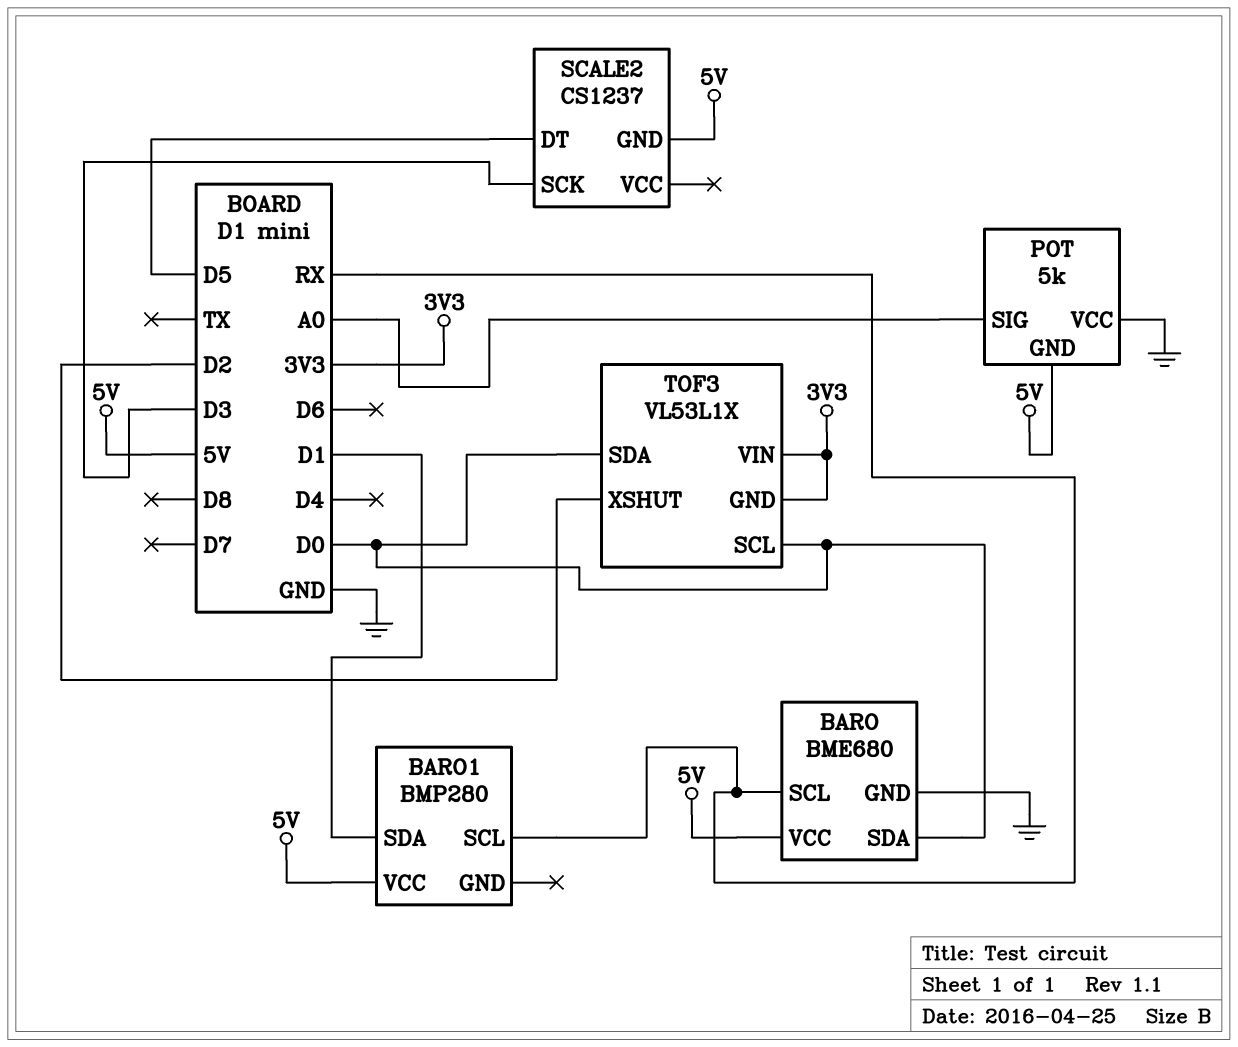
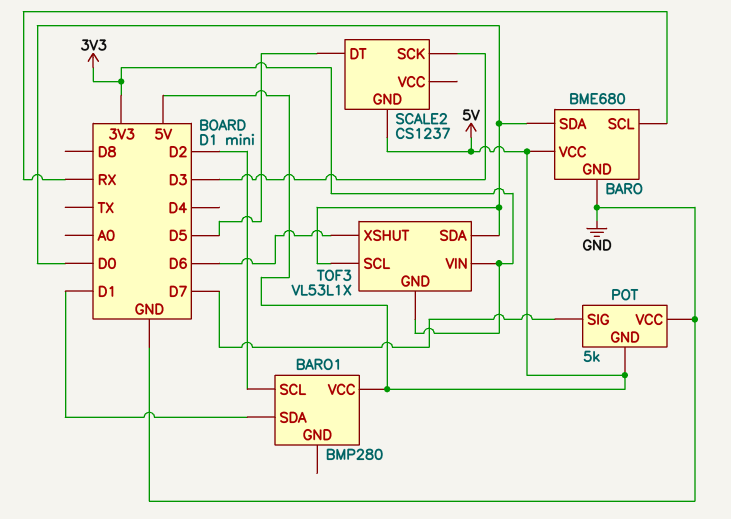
BARO1 pin SCL: RX -> D2
POT pin SIG: A0 -> D7
TOF3 pin XSHUT: D2 -> D6

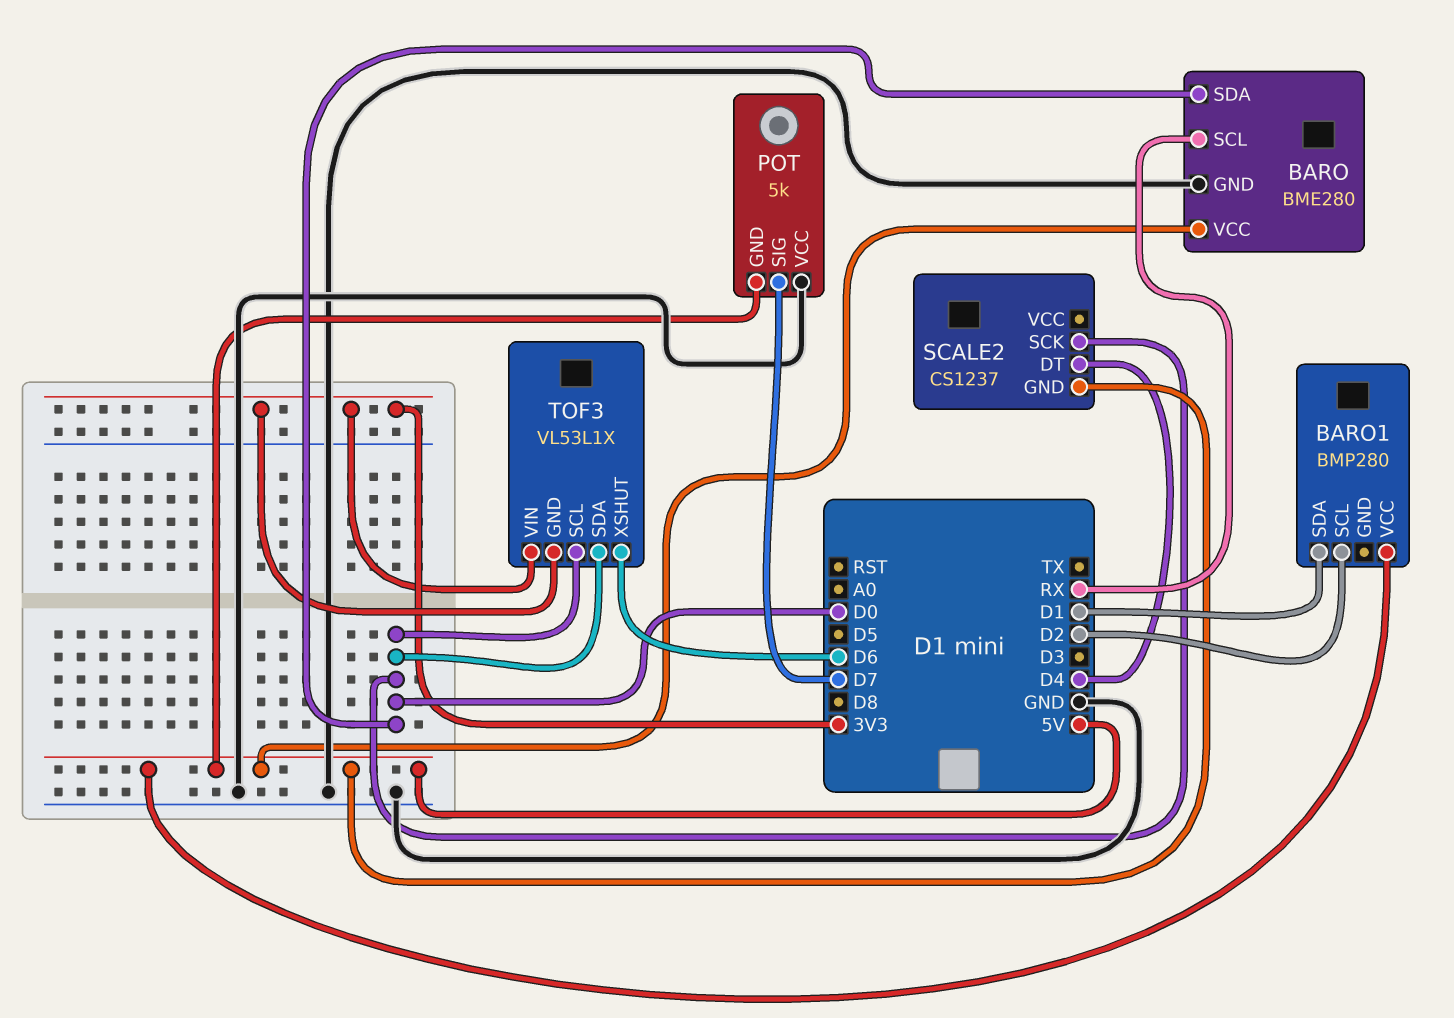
BARO: BME680 -> BME280
SCALE2 pin DT: D5 -> D4
SCALE2 pin SCK: D3 -> D0

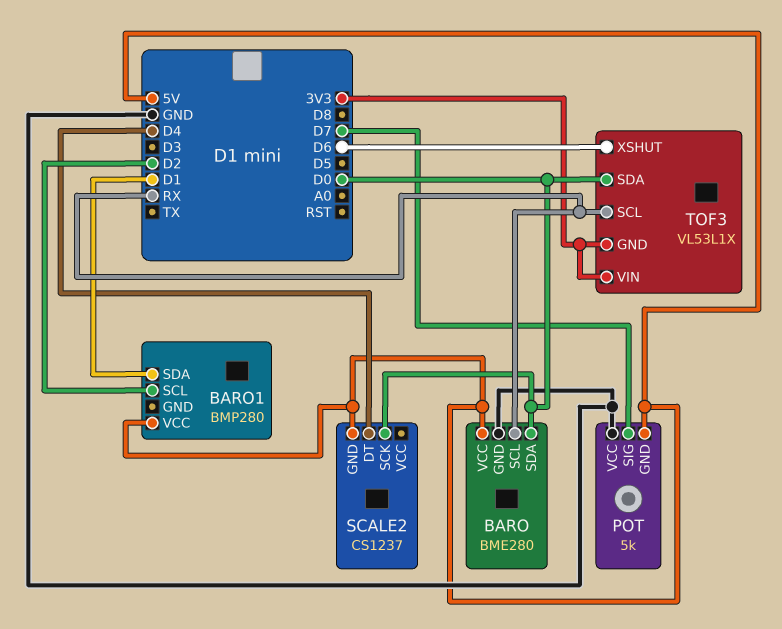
TOF3 pin SCL: D0 -> RX

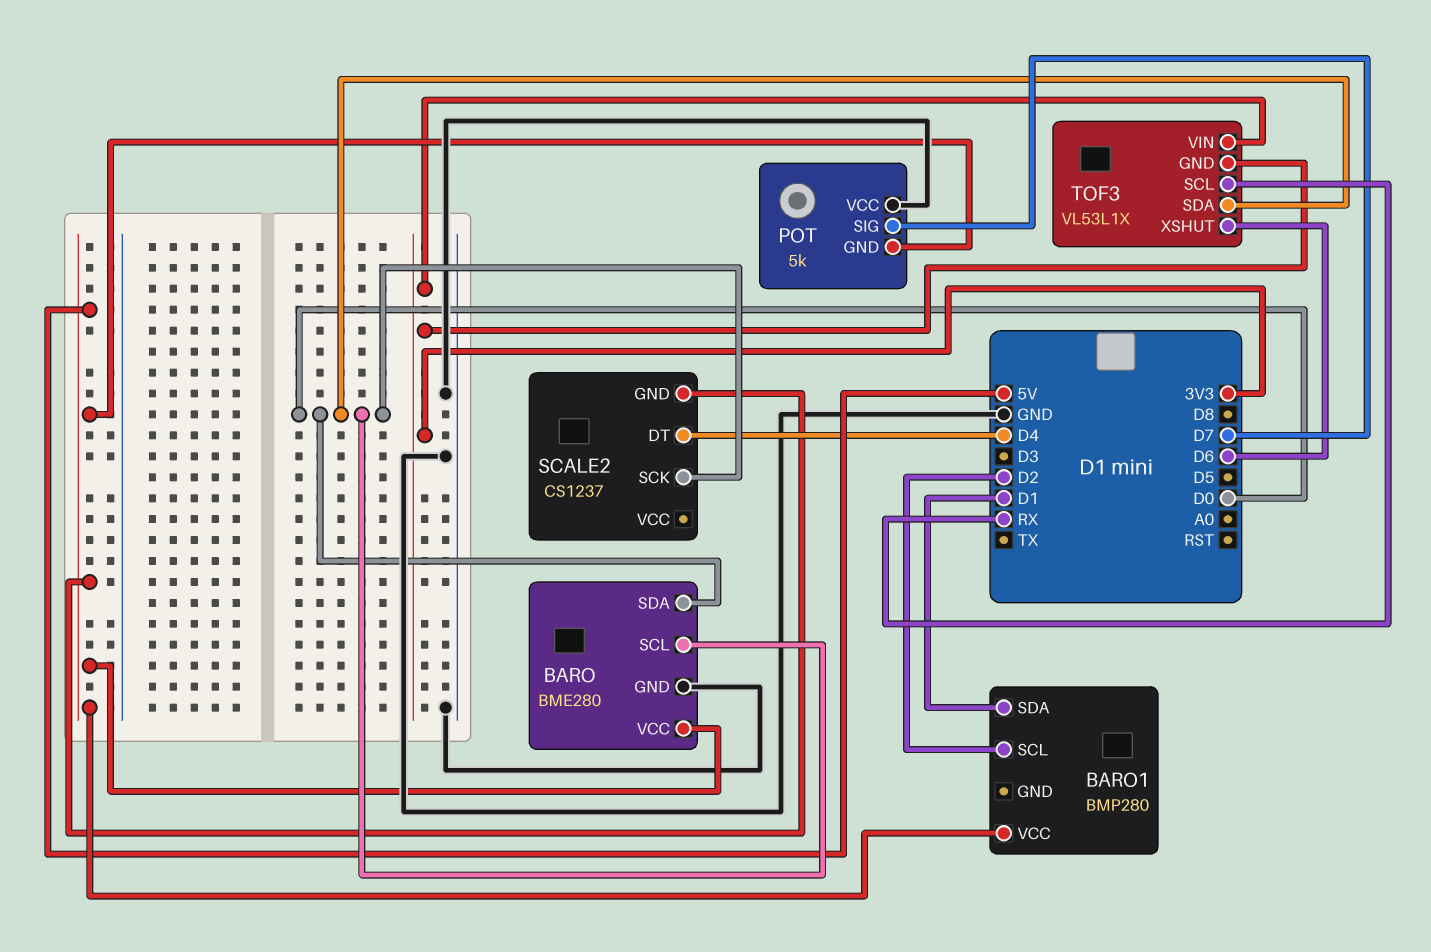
BARO pin SCL: RX -> D0

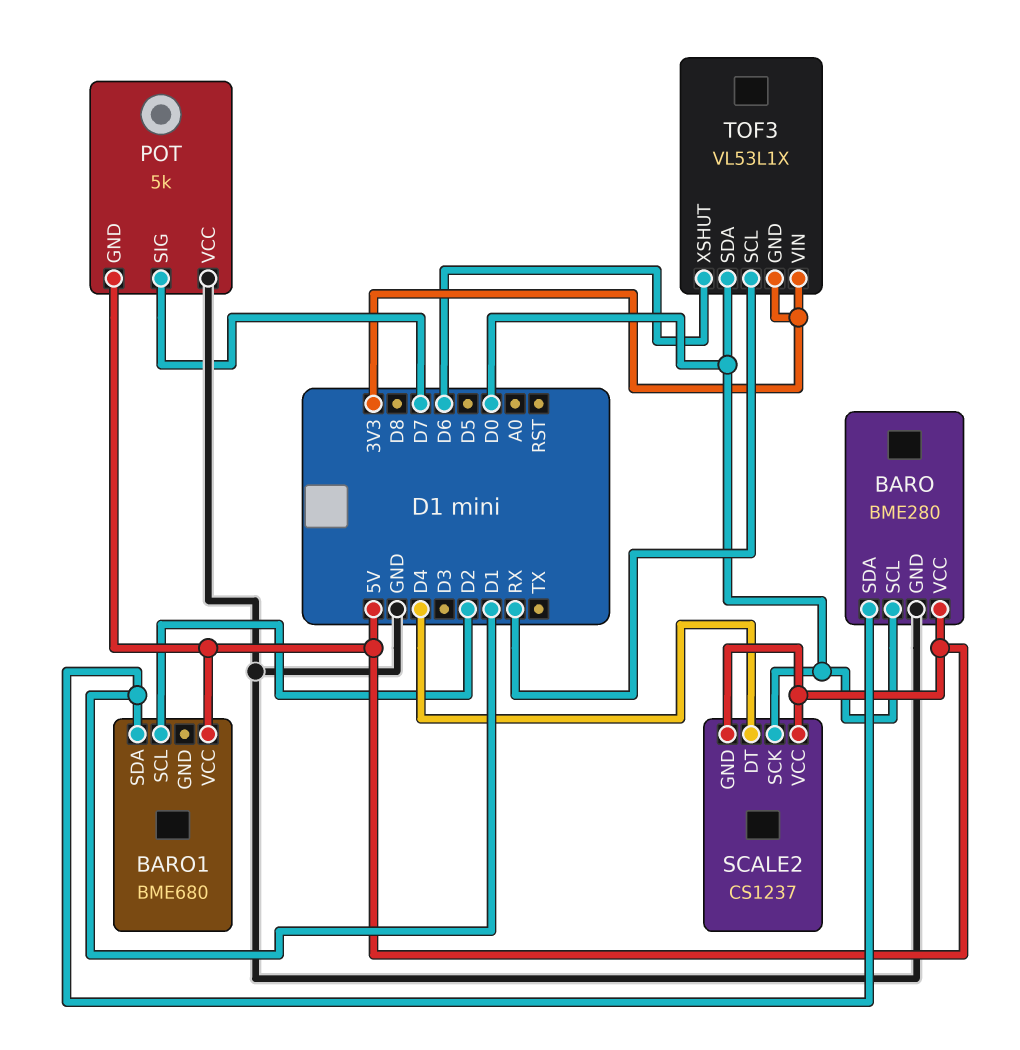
BARO pin SDA: D0 -> D1
BARO1: BMP280 -> BME680
SCALE2 pin VCC: none -> 5V

